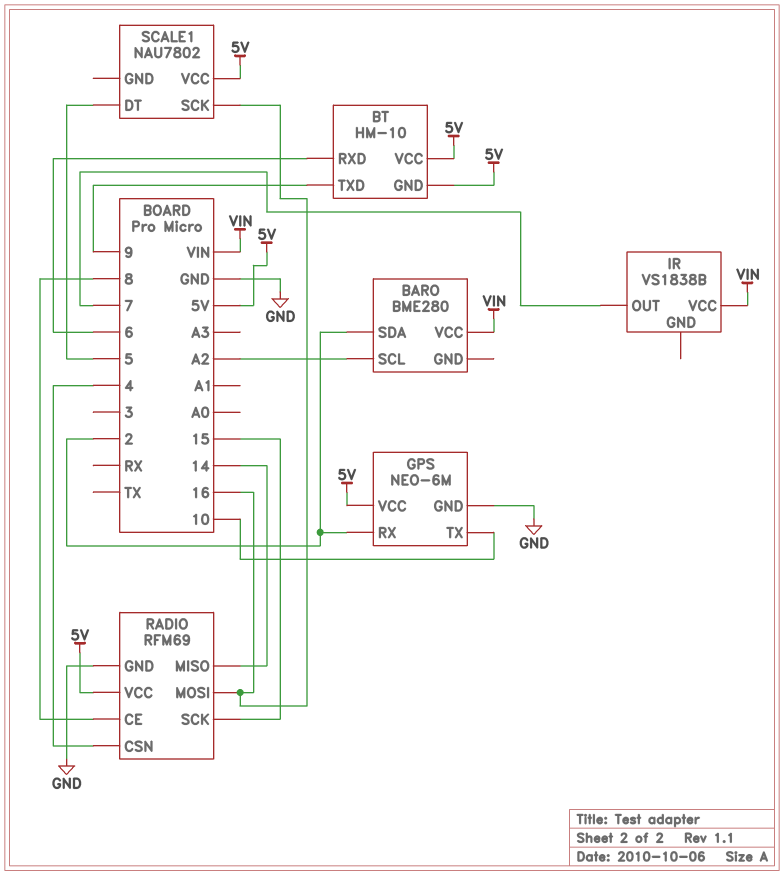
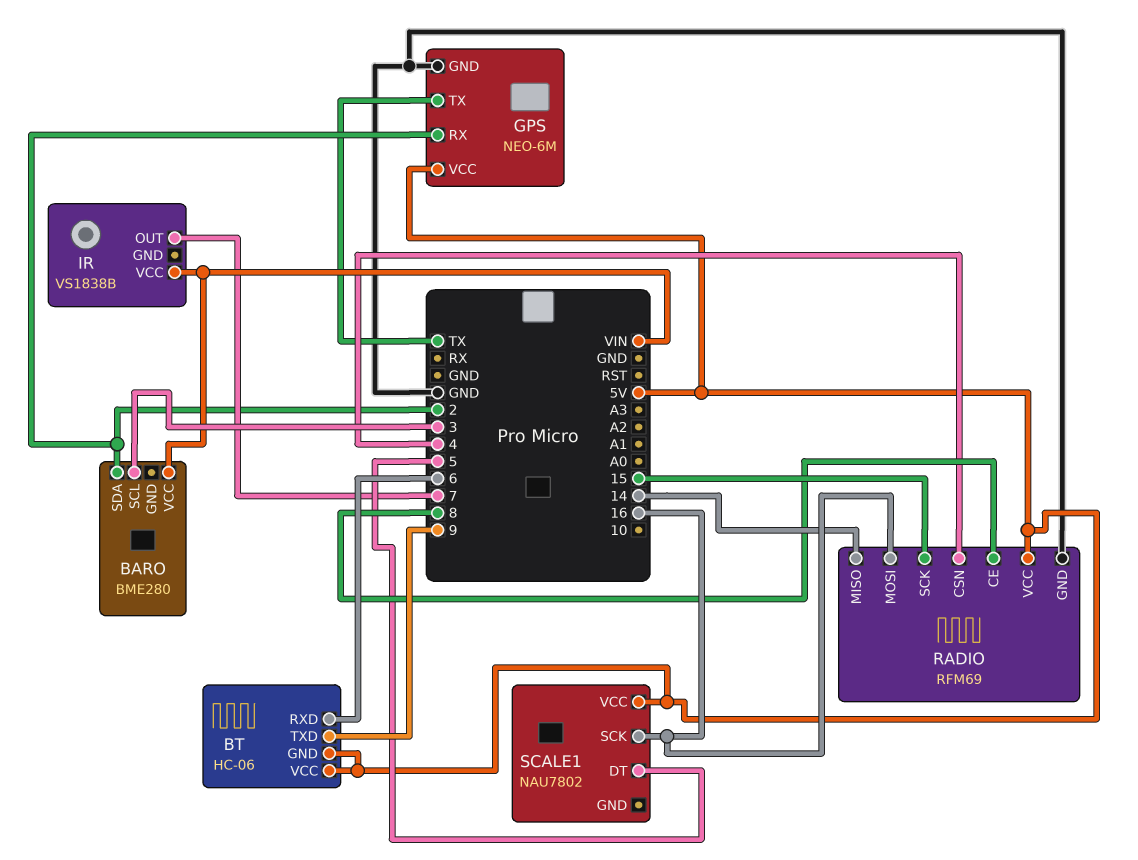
BARO pin SCL: A2 -> 3
BT: HM-10 -> HC-06
GPS pin TX: 10 -> TX

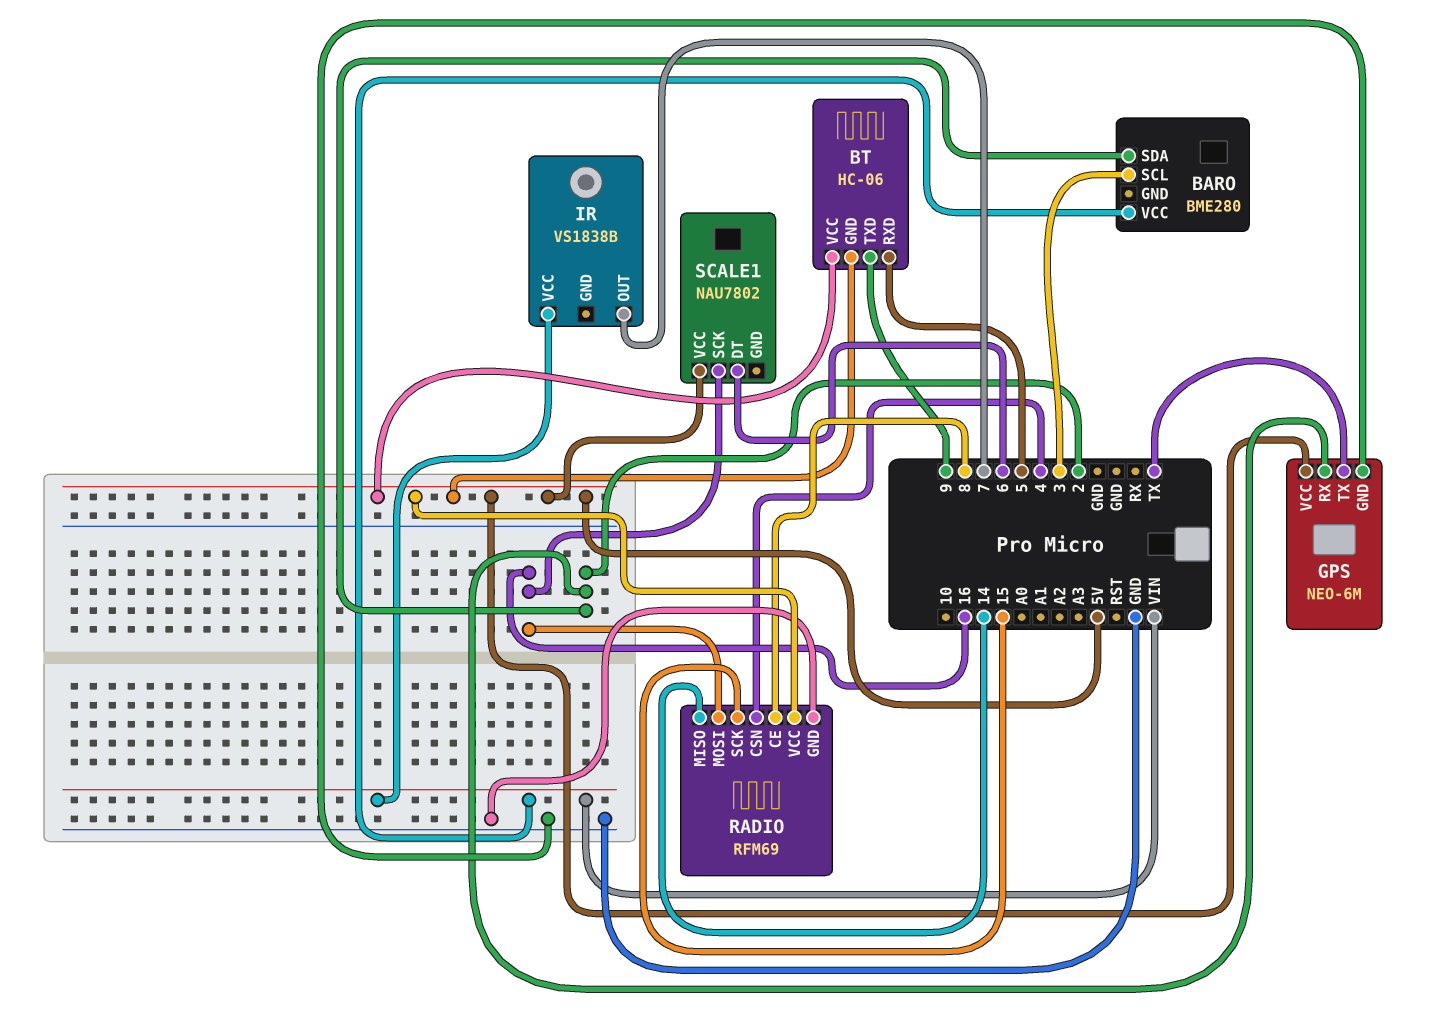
BT pin RXD: 6 -> 5
SCALE1 pin DT: 5 -> 6

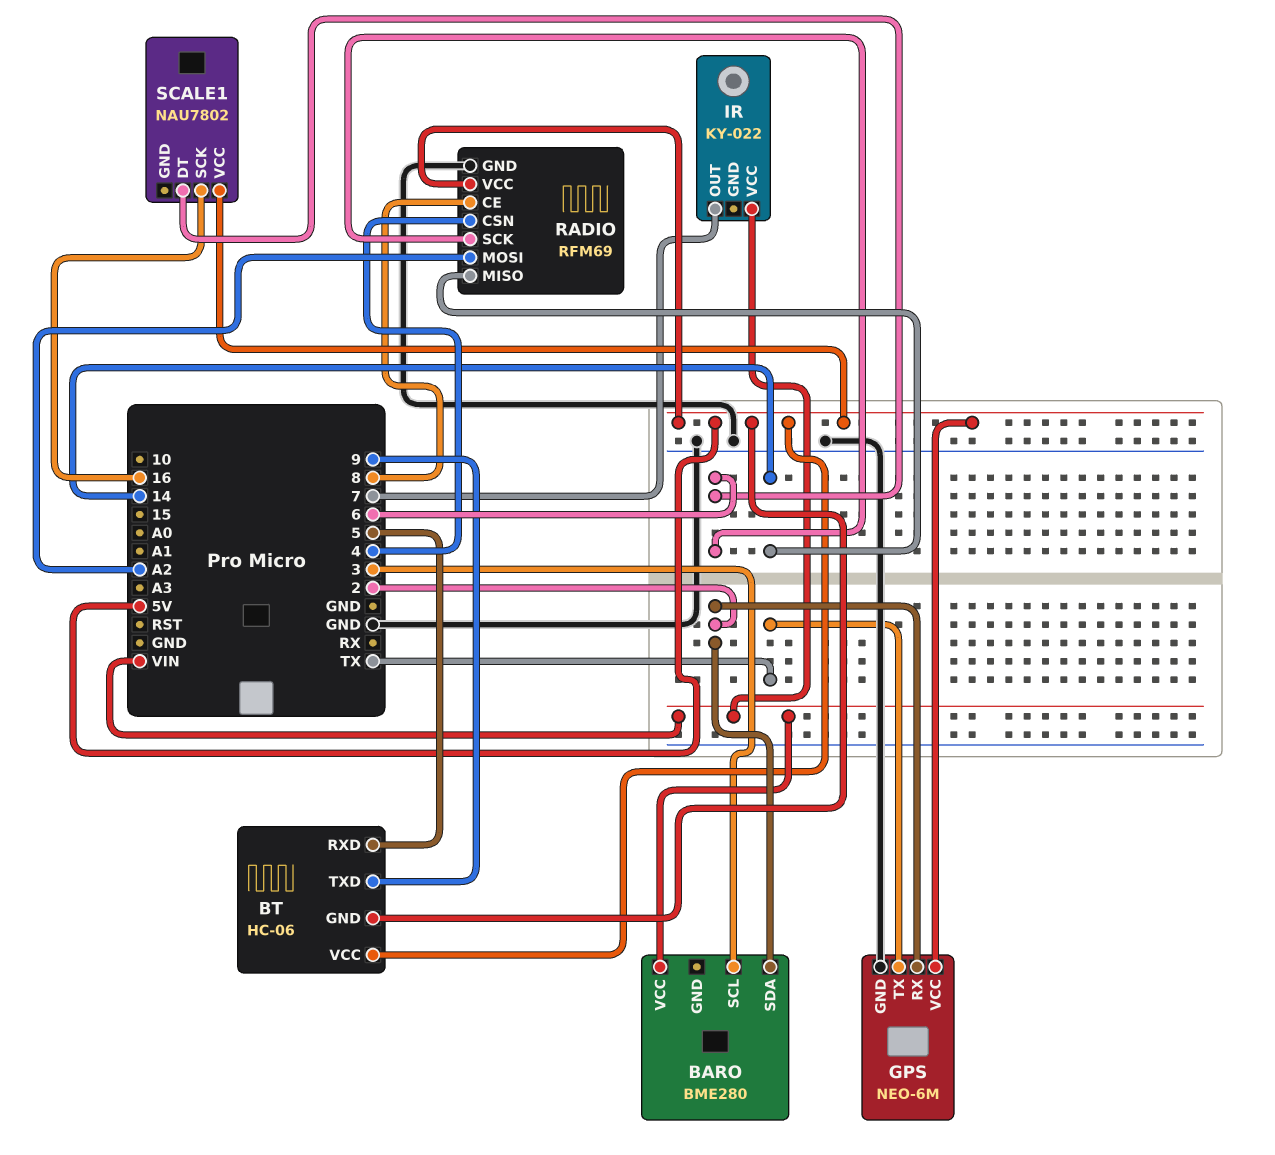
IR: VS1838B -> KY-022
RADIO pin MOSI: 16 -> A2
RADIO pin SCK: 15 -> 6

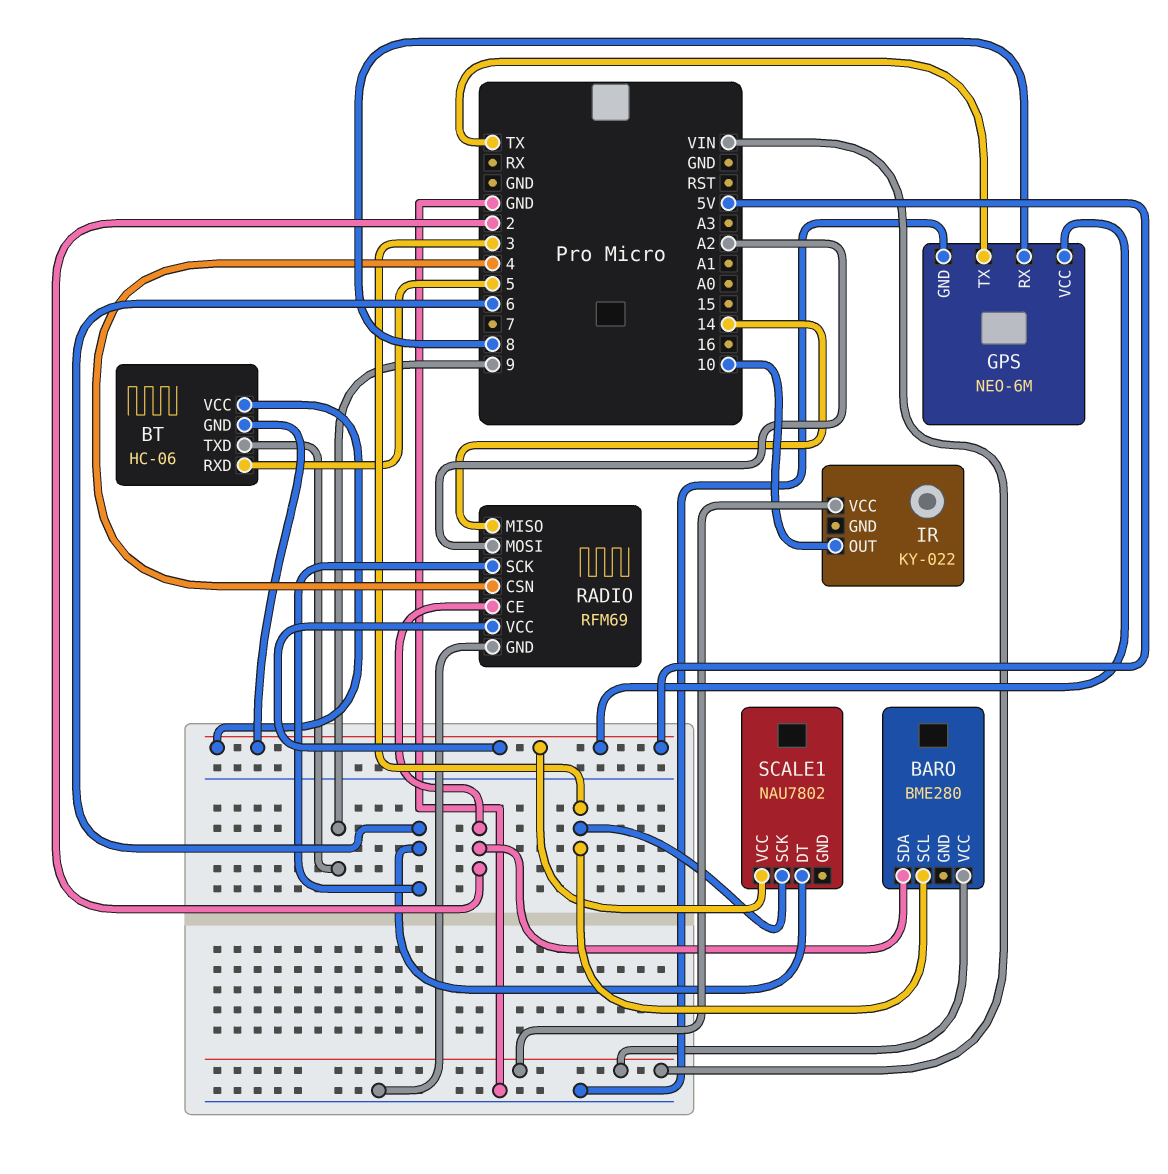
GPS pin RX: 2 -> 8
IR pin OUT: 7 -> 10
RADIO pin CE: 8 -> 2
SCALE1 pin SCK: 16 -> 3

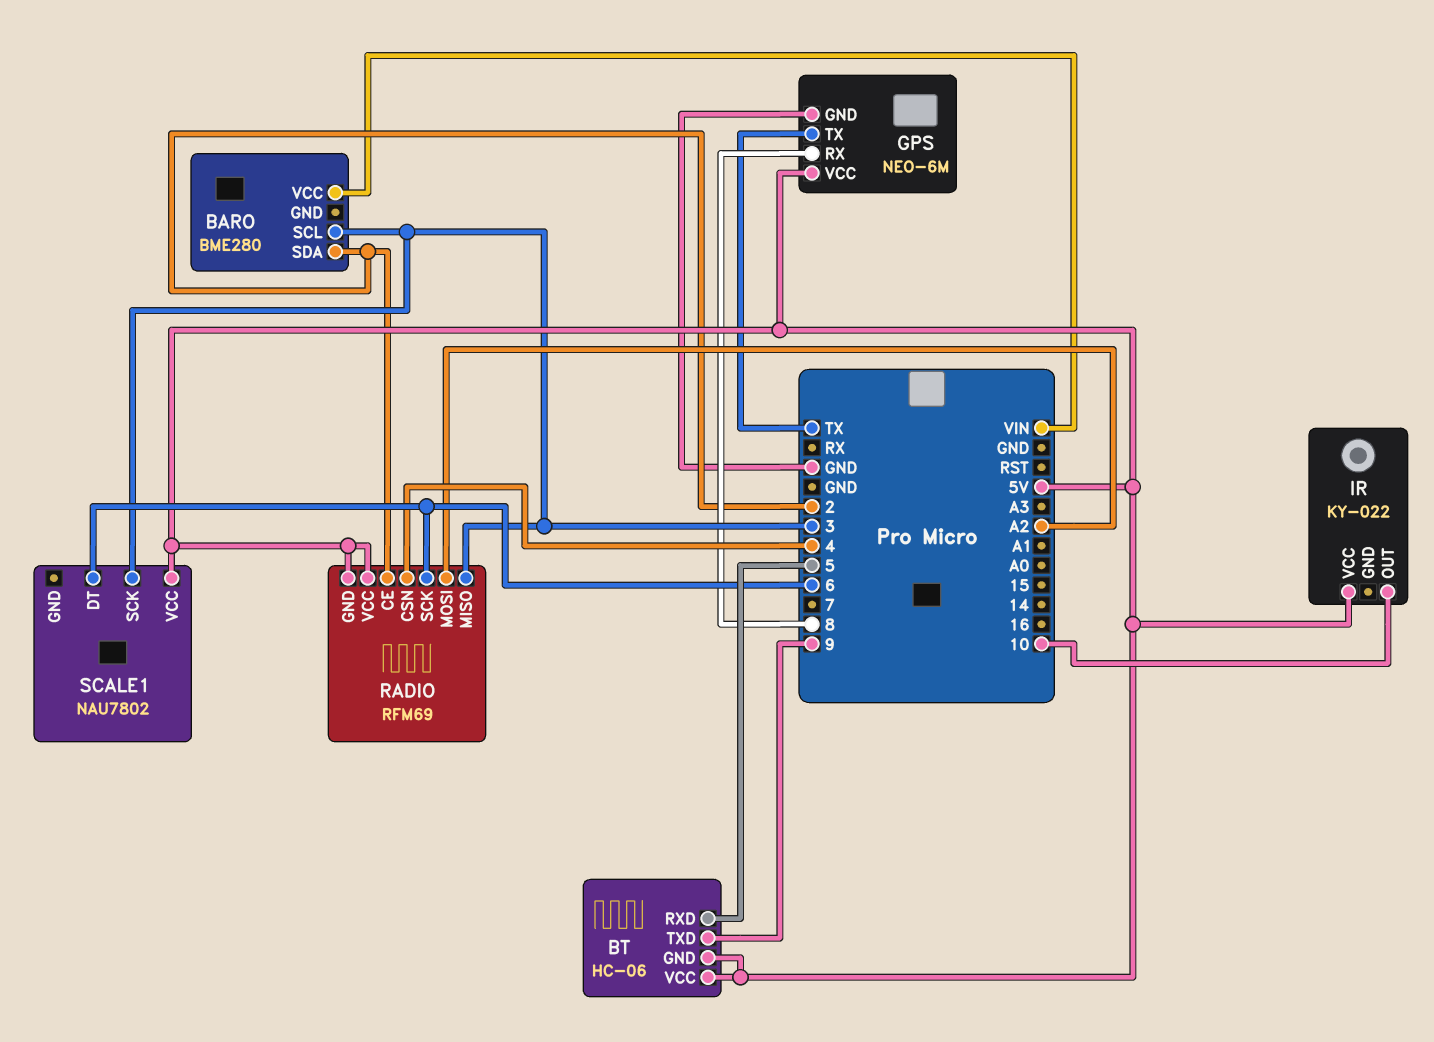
IR pin VCC: VIN -> 5V
RADIO pin GND: GND -> 5V
RADIO pin MISO: 14 -> 3

